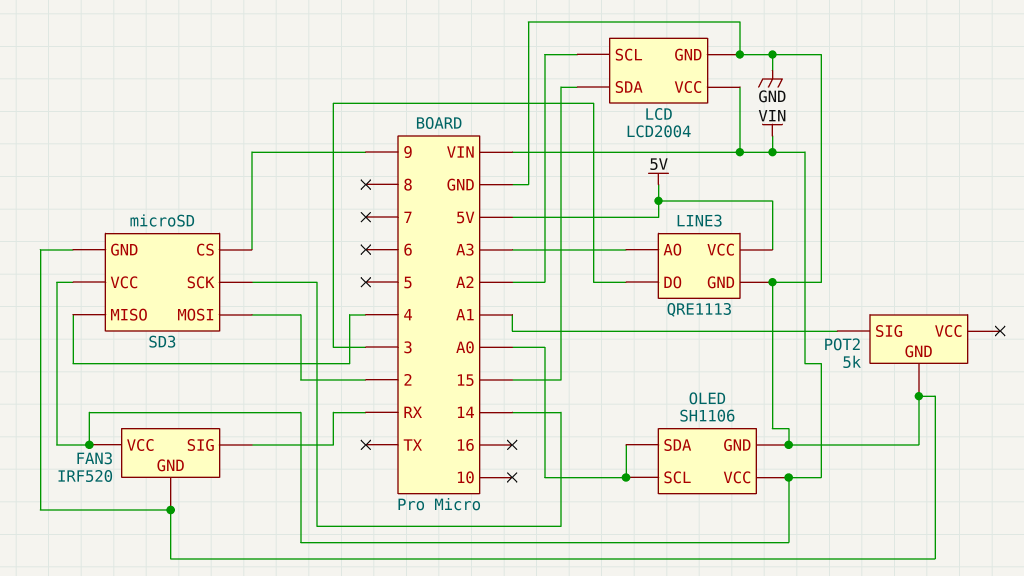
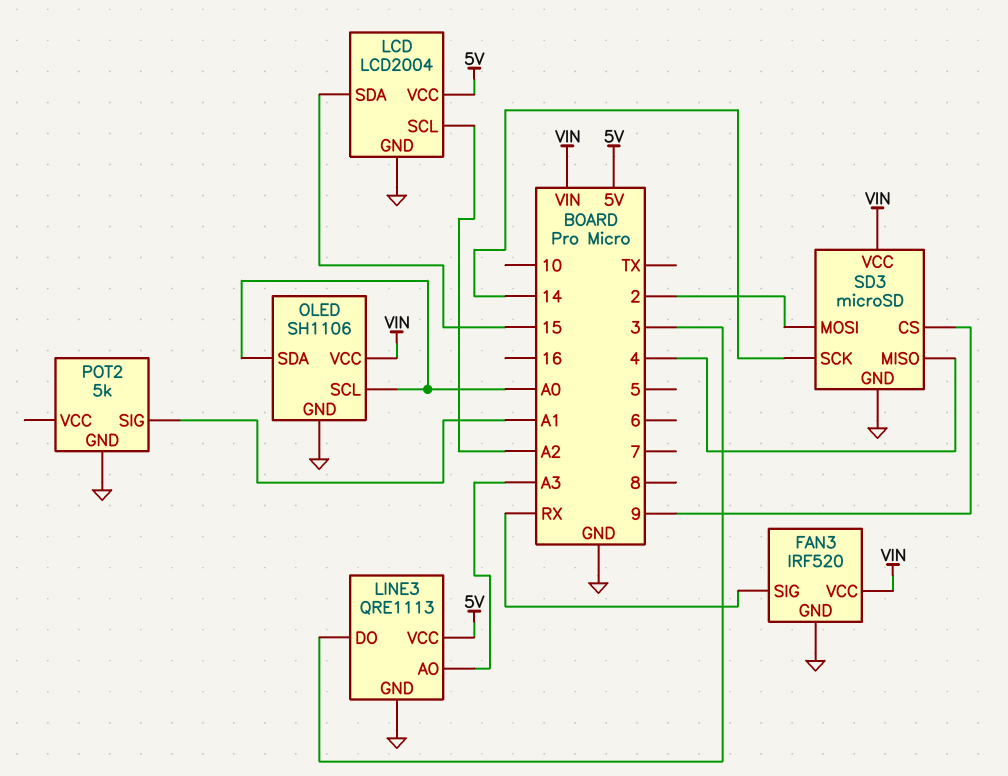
LCD pin VCC: VIN -> 5V

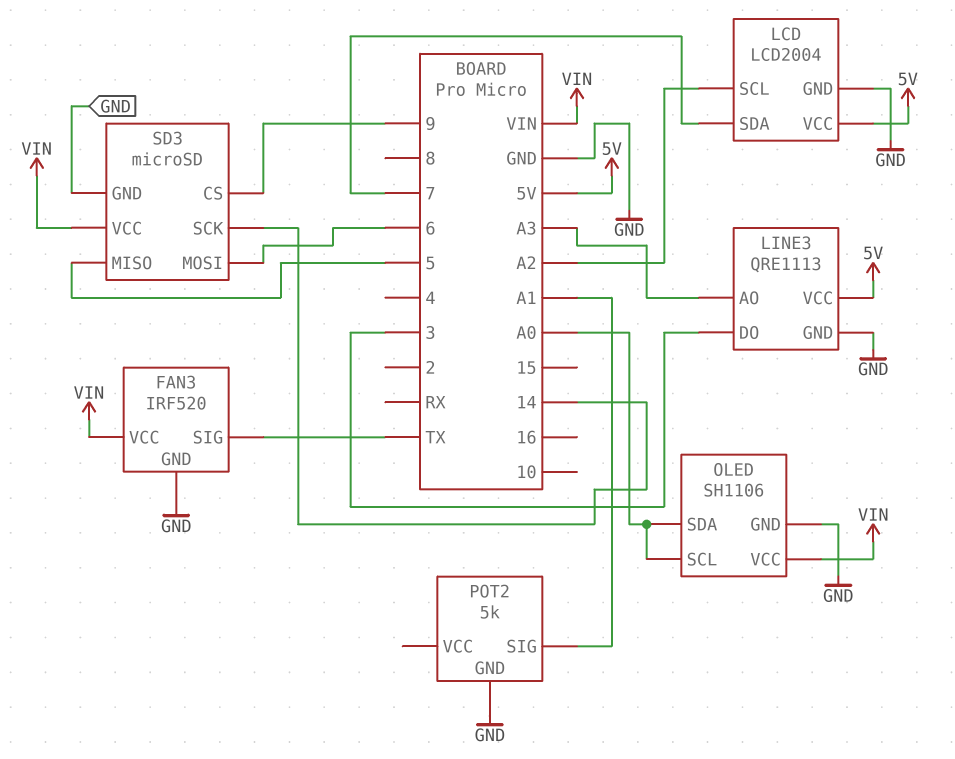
FAN3 pin SIG: RX -> TX
LCD pin SDA: 15 -> 7
SD3 pin MISO: 4 -> 5
SD3 pin MOSI: 2 -> 6

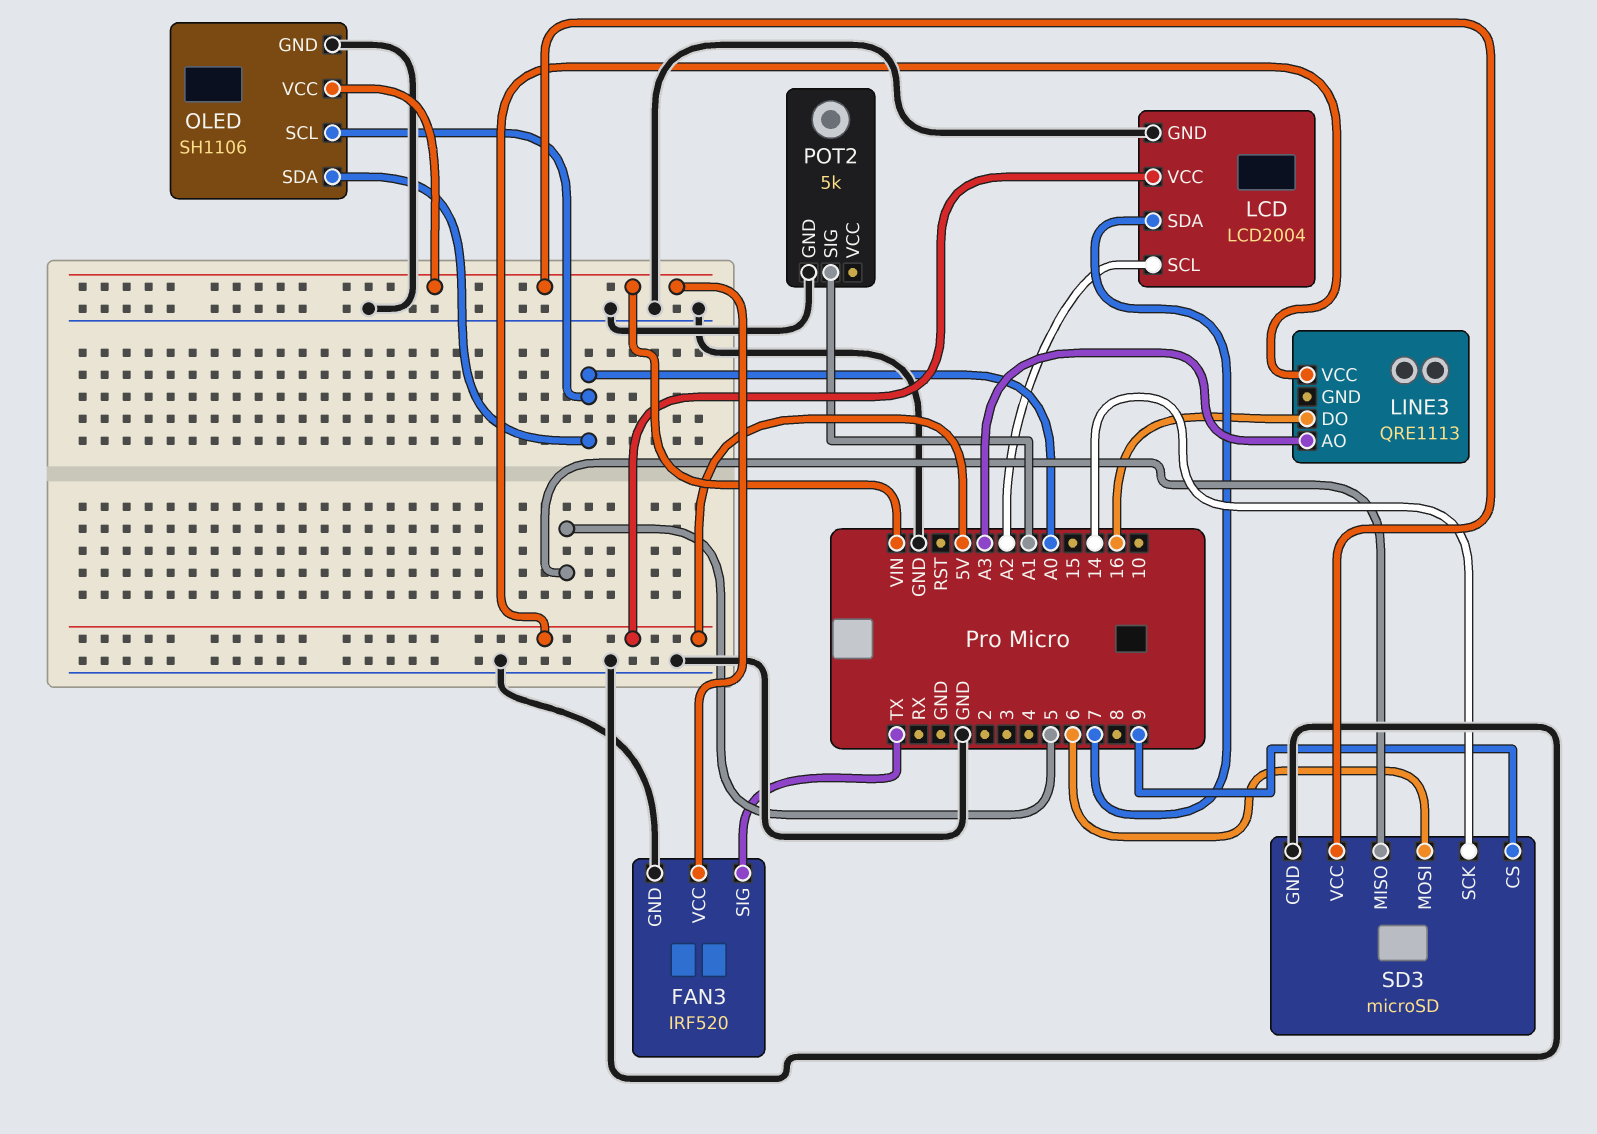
LINE3 pin DO: 3 -> 16
LINE3 pin GND: GND -> none

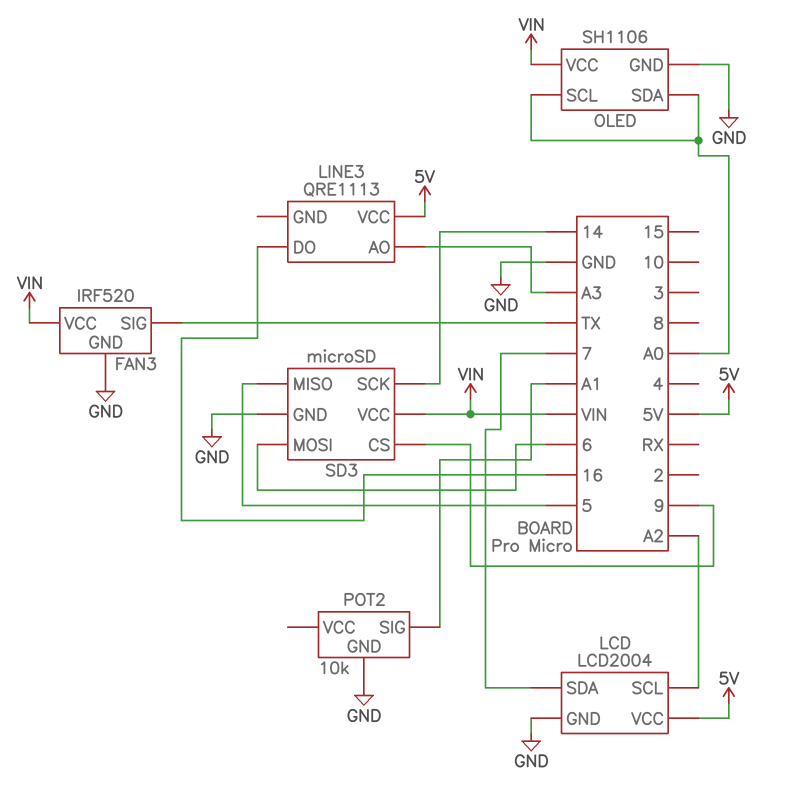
POT2: 5k -> 10k

